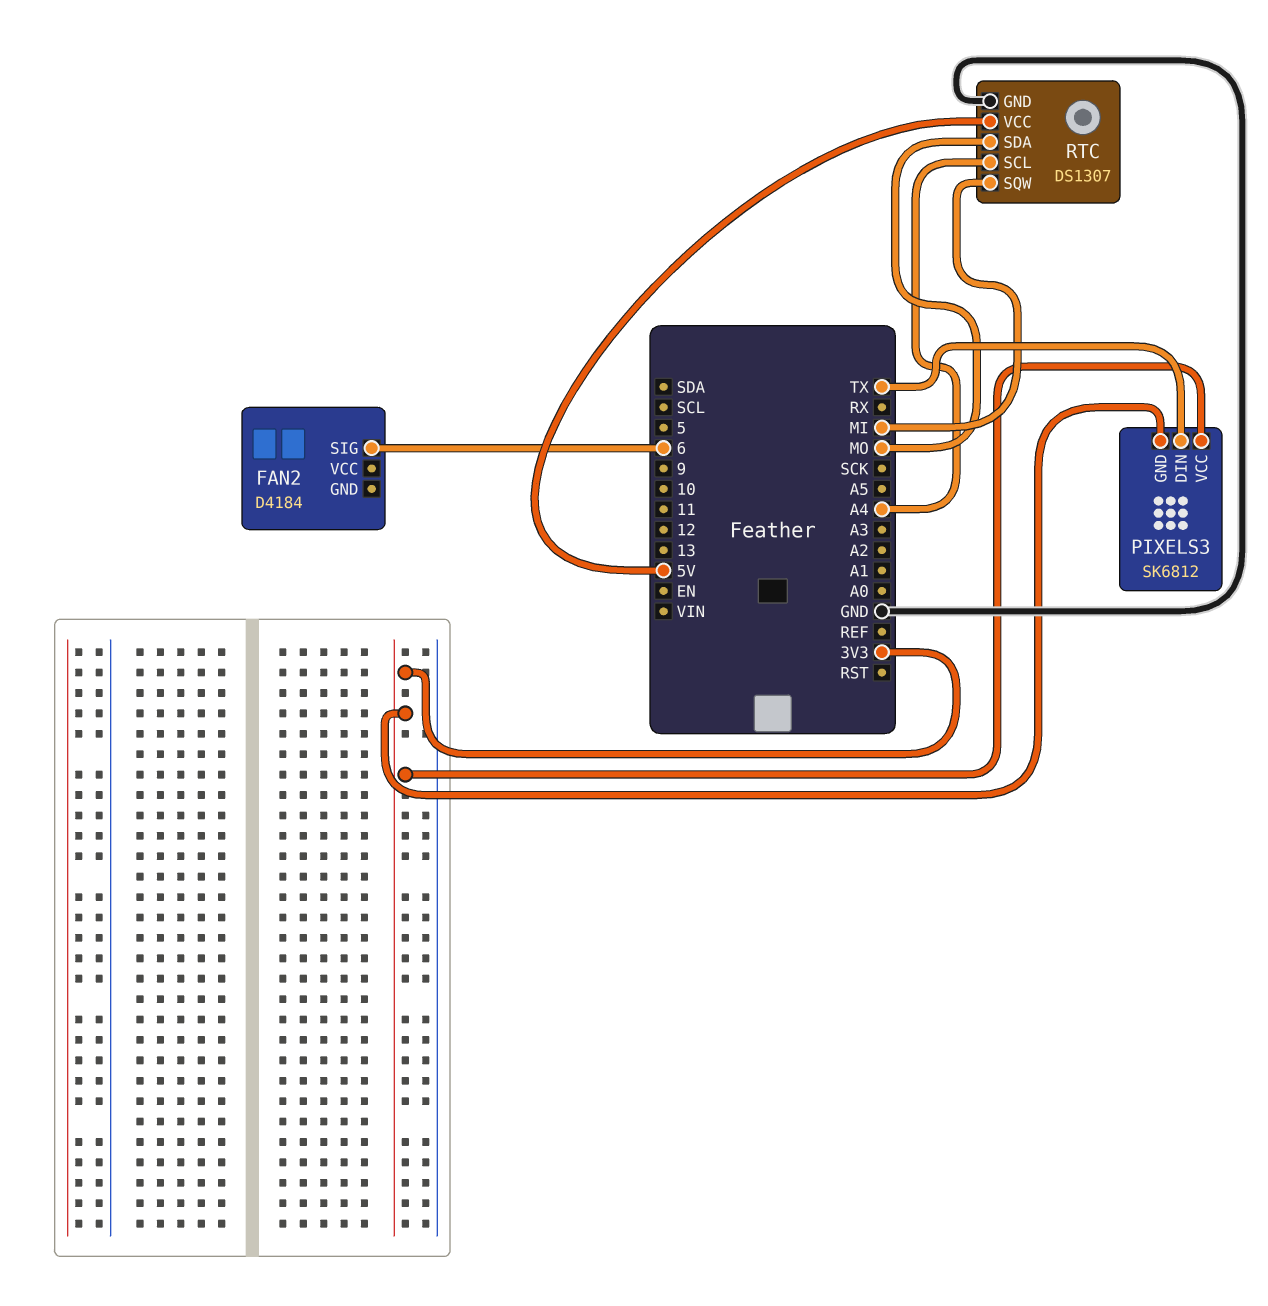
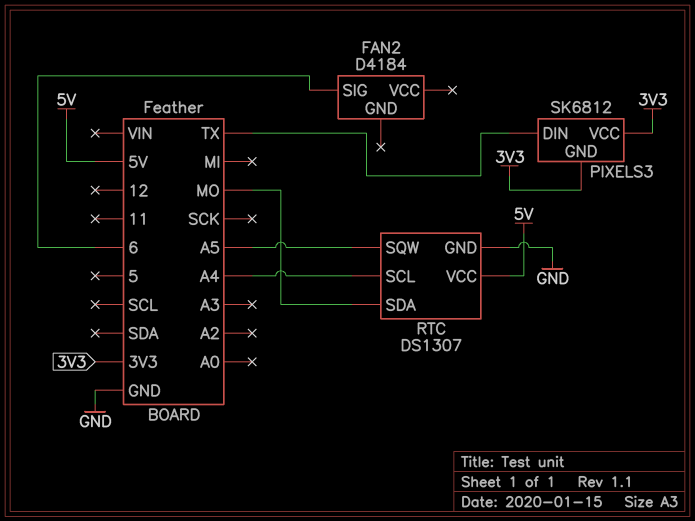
RTC pin SQW: MI -> A5

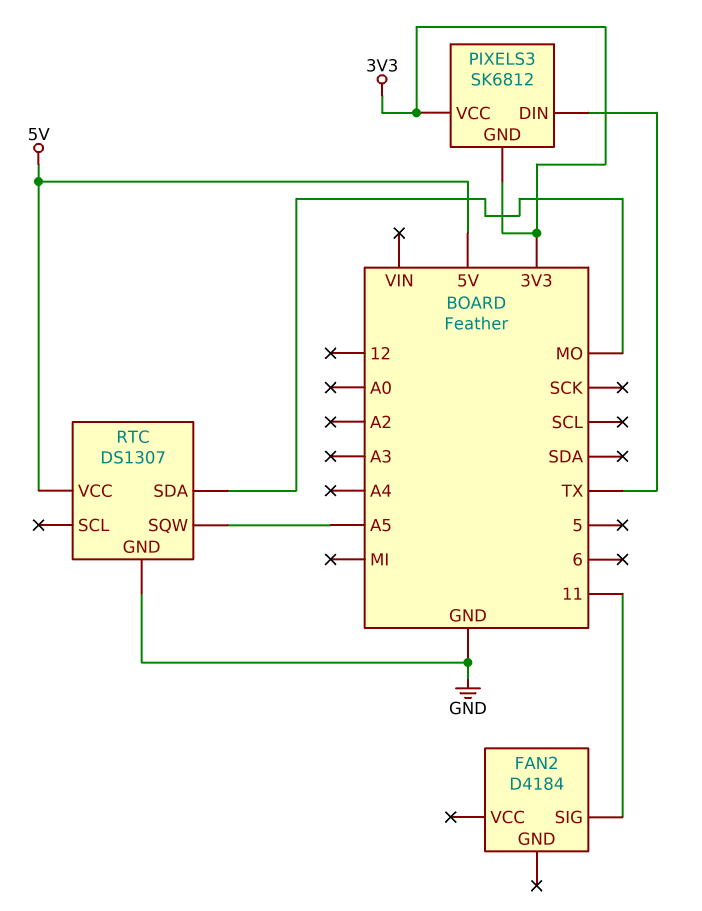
FAN2 pin SIG: 6 -> 11
RTC pin SCL: A4 -> none

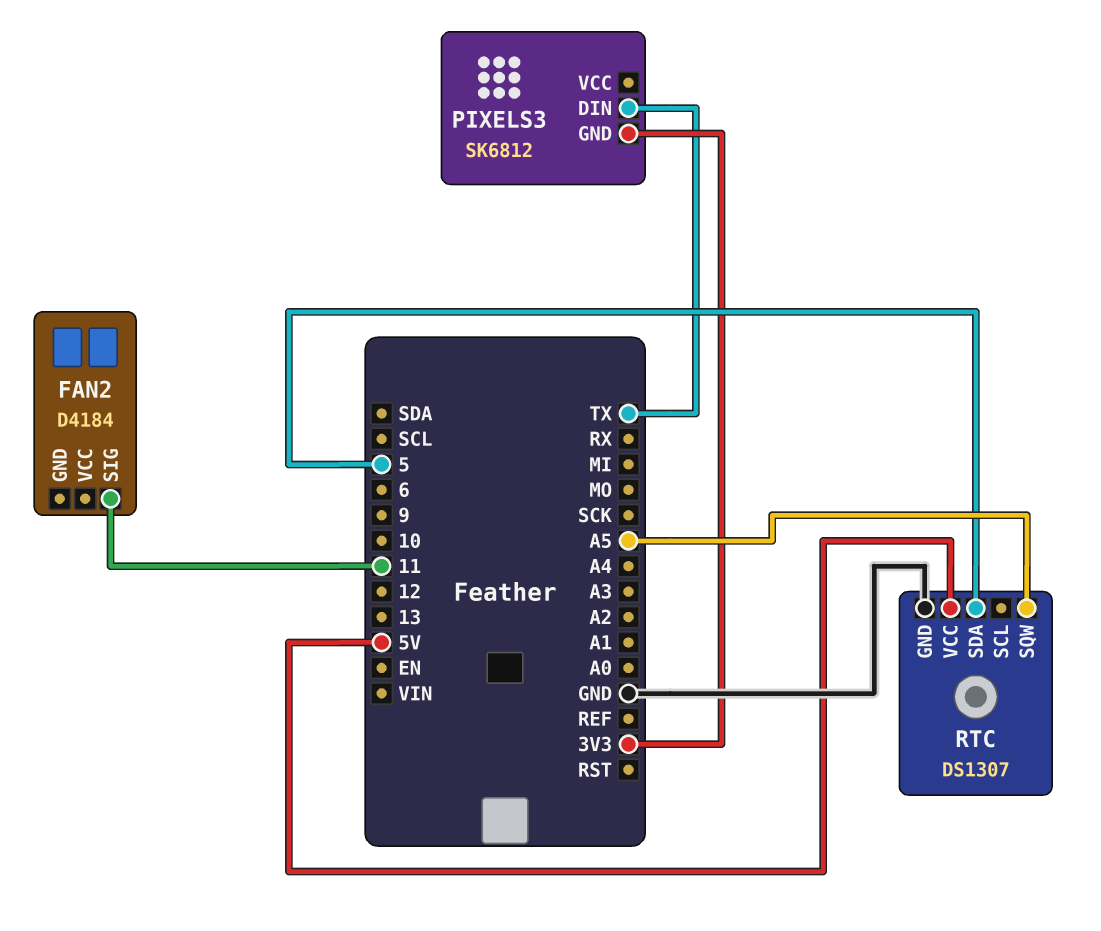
PIXELS3 pin VCC: 3V3 -> none
RTC pin SDA: MO -> 5

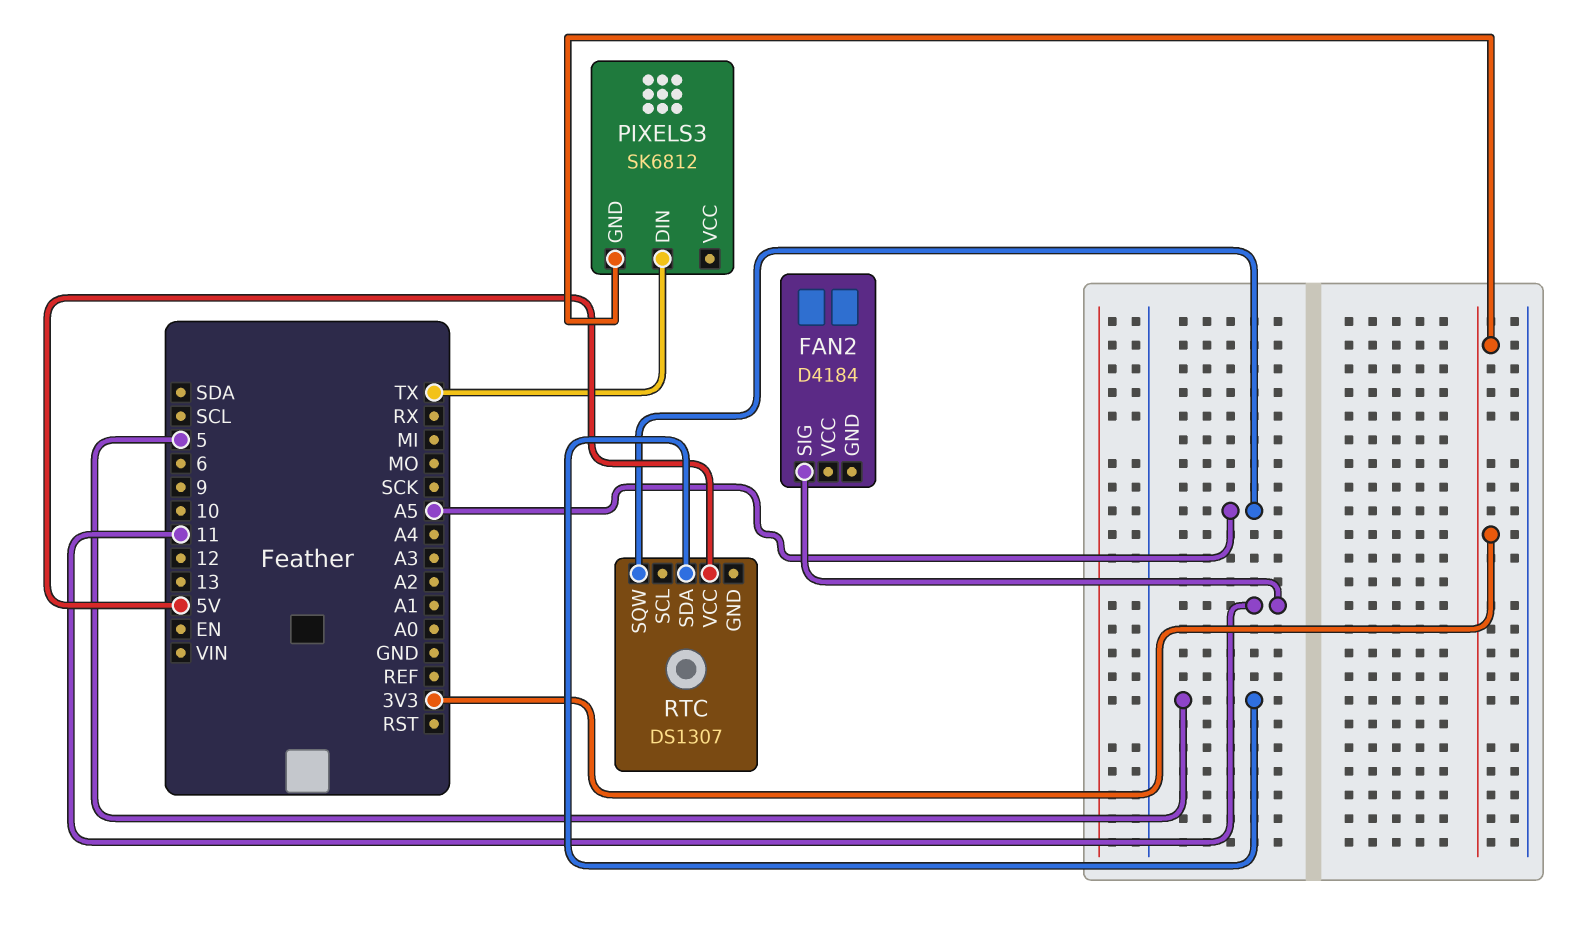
RTC pin GND: GND -> none

